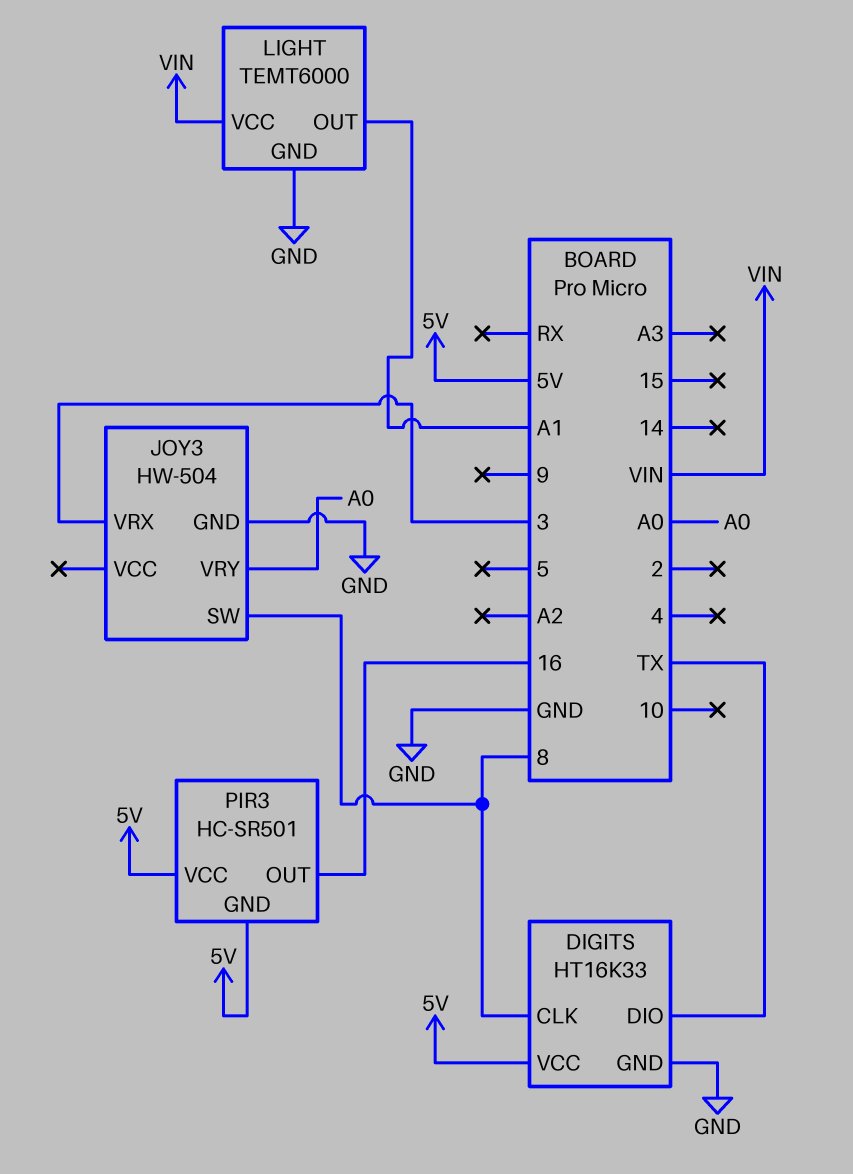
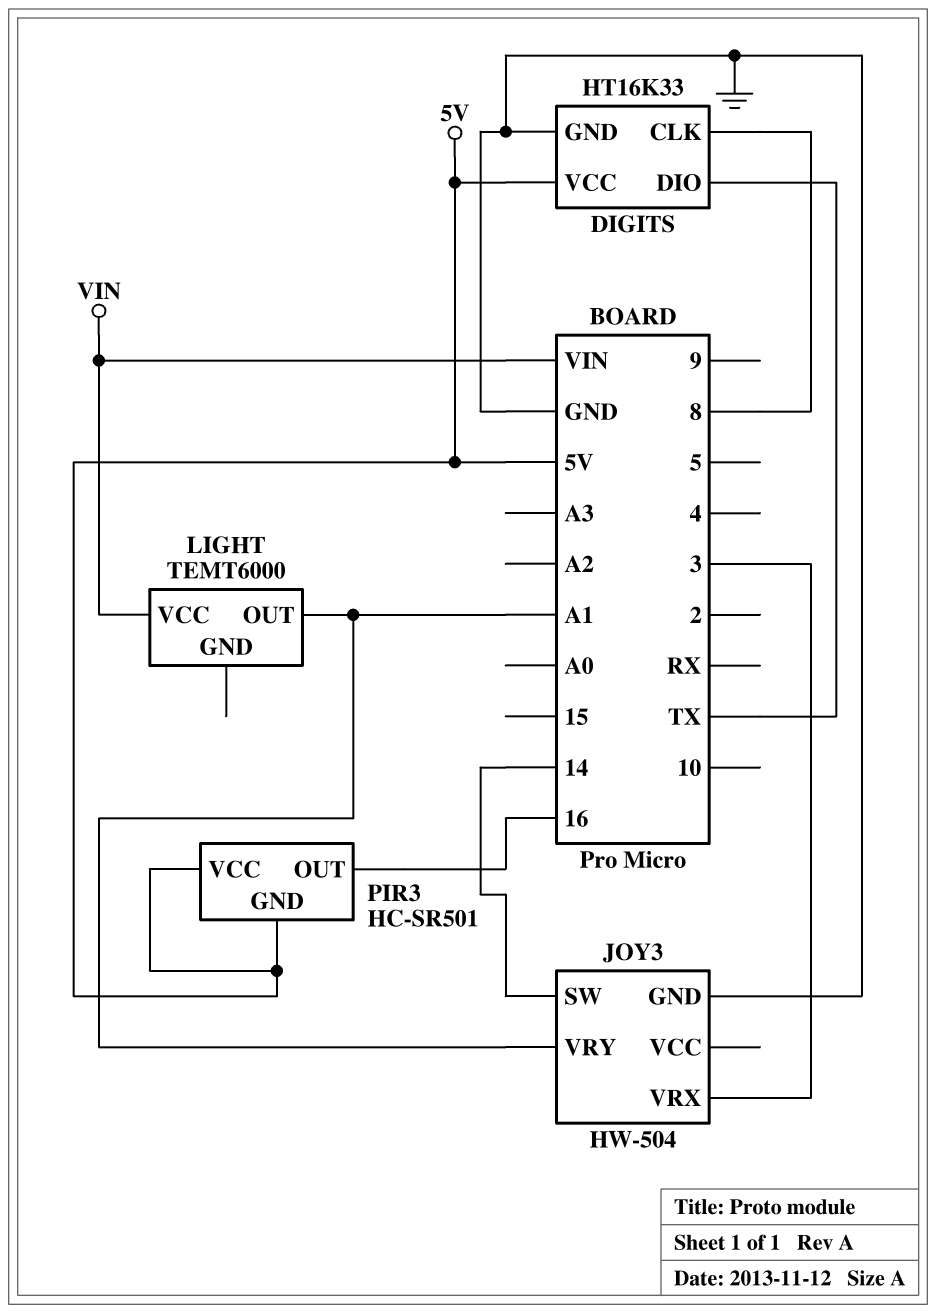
JOY3 pin SW: 8 -> 14
JOY3 pin VRY: A0 -> A1
LIGHT pin GND: GND -> none

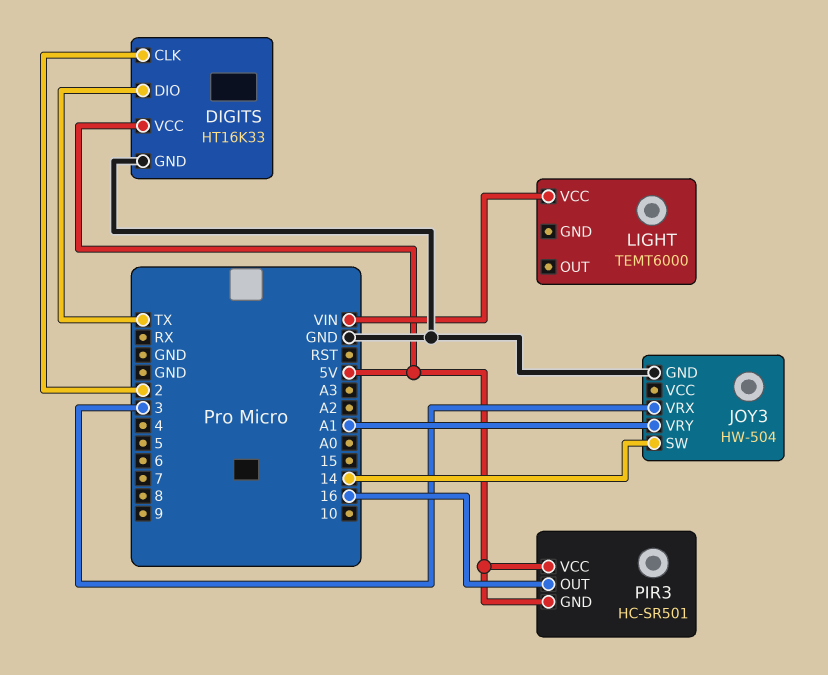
DIGITS pin CLK: 8 -> 2
LIGHT pin OUT: A1 -> none

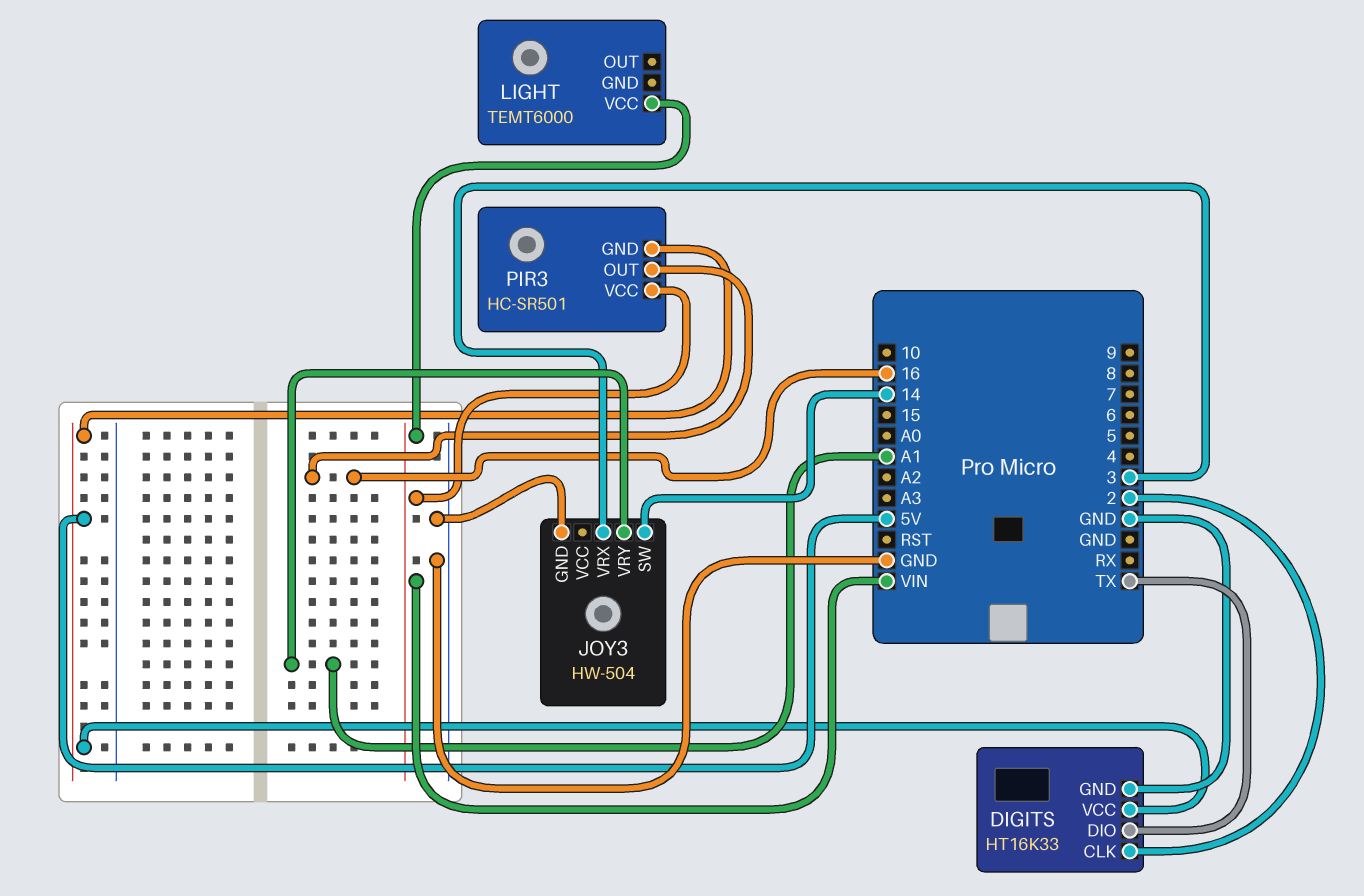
PIR3 pin VCC: 5V -> VIN

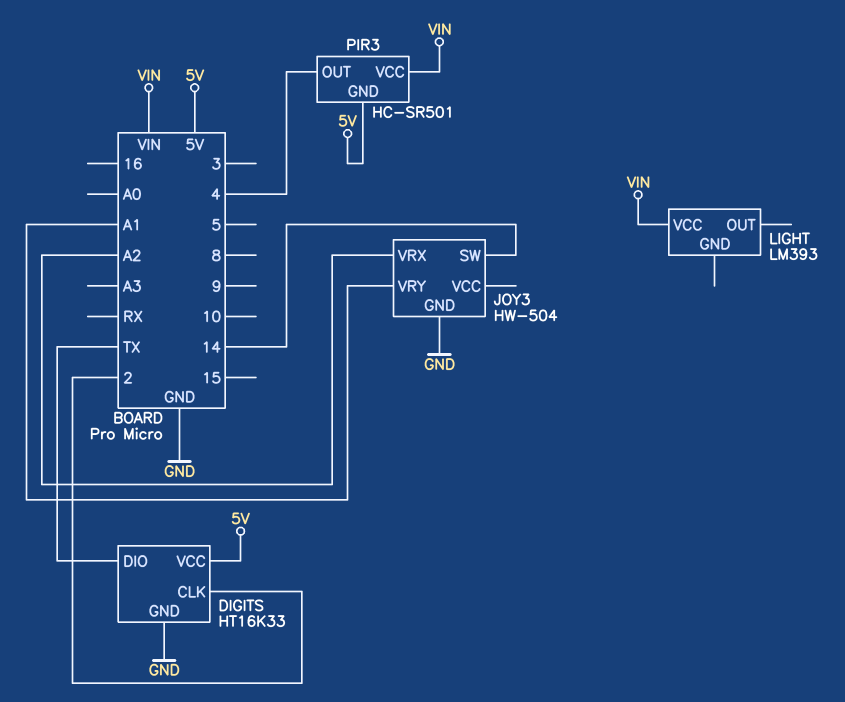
JOY3 pin VRX: 3 -> A2
LIGHT: TEMT6000 -> LM393
PIR3 pin OUT: 16 -> 4

